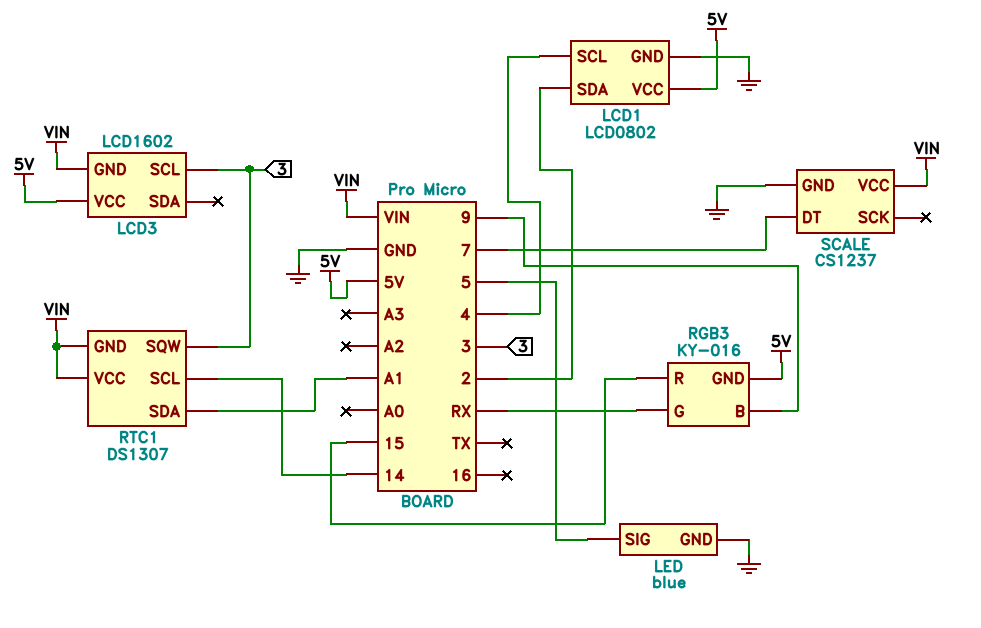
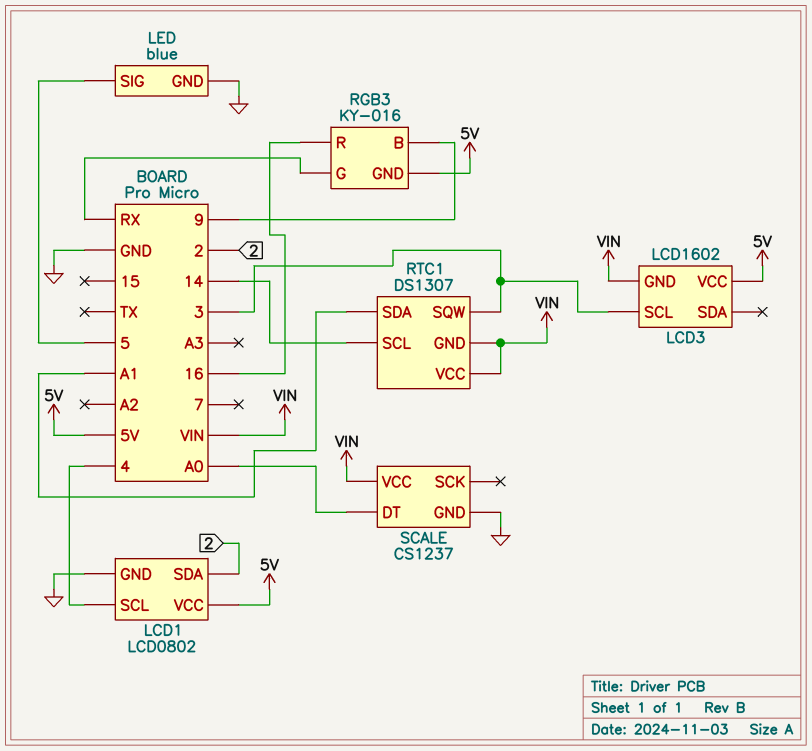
RGB3 pin R: 15 -> 16
SCALE pin DT: 7 -> A0

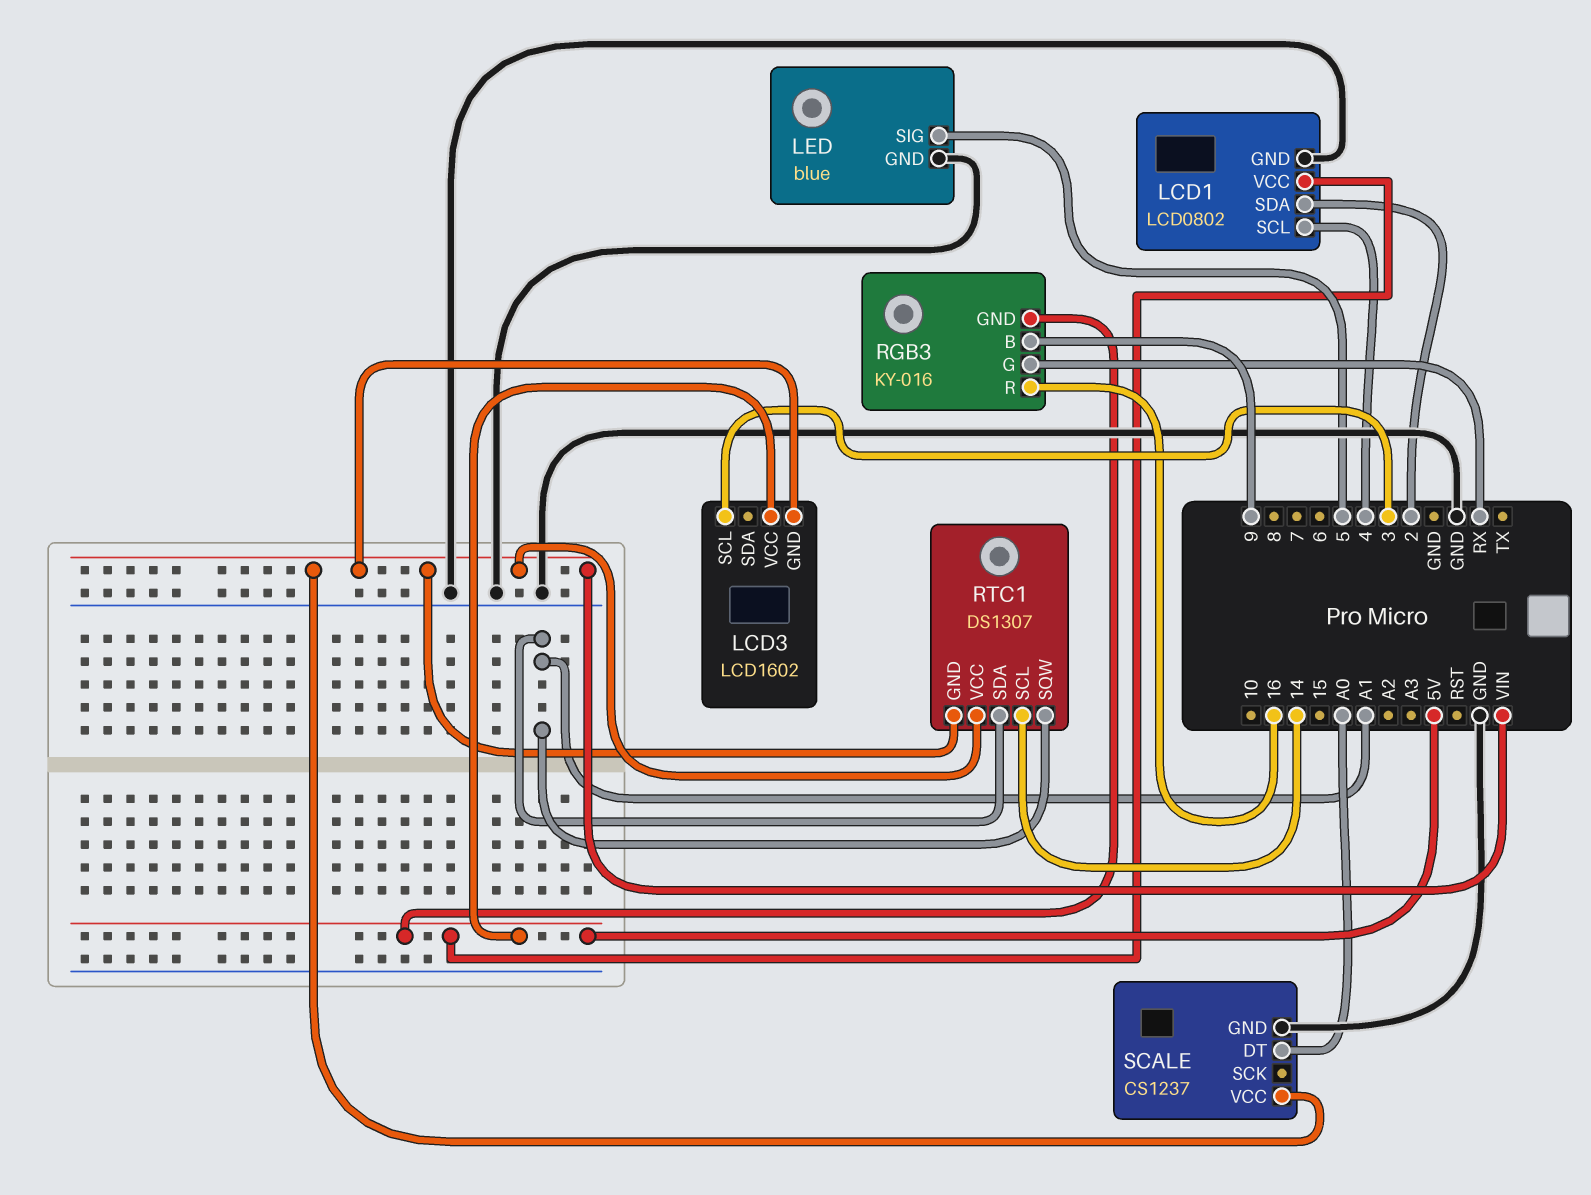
RTC1 pin SQW: 3 -> A1

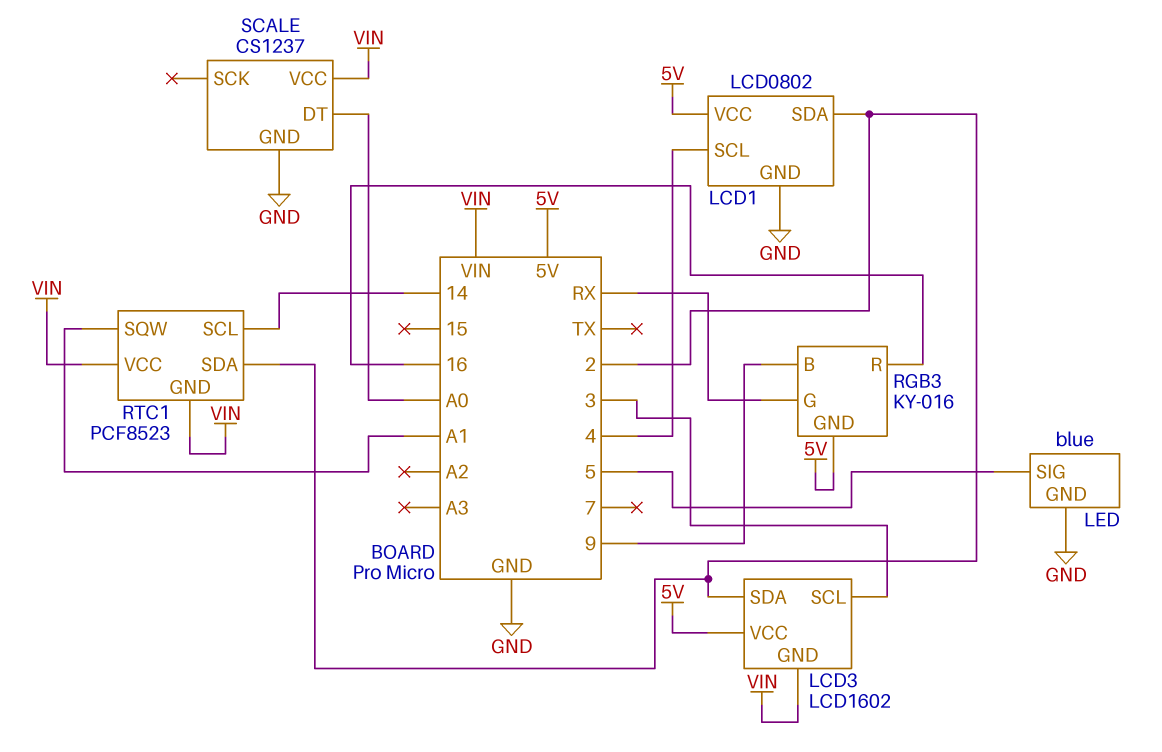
LCD3 pin SDA: none -> 2
RTC1: DS1307 -> PCF8523
RTC1 pin SDA: A1 -> 2

